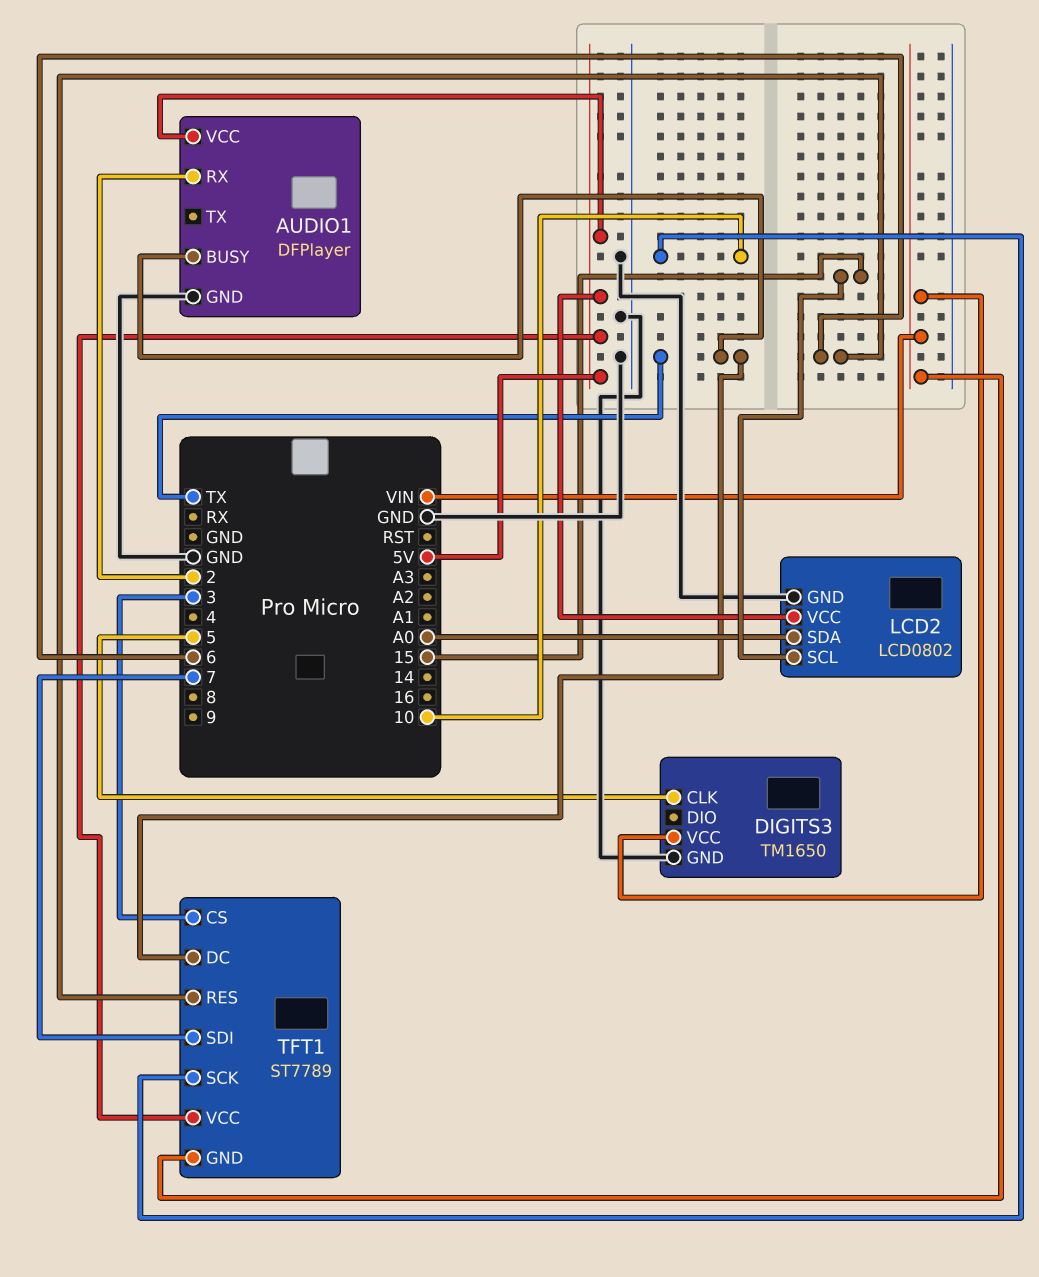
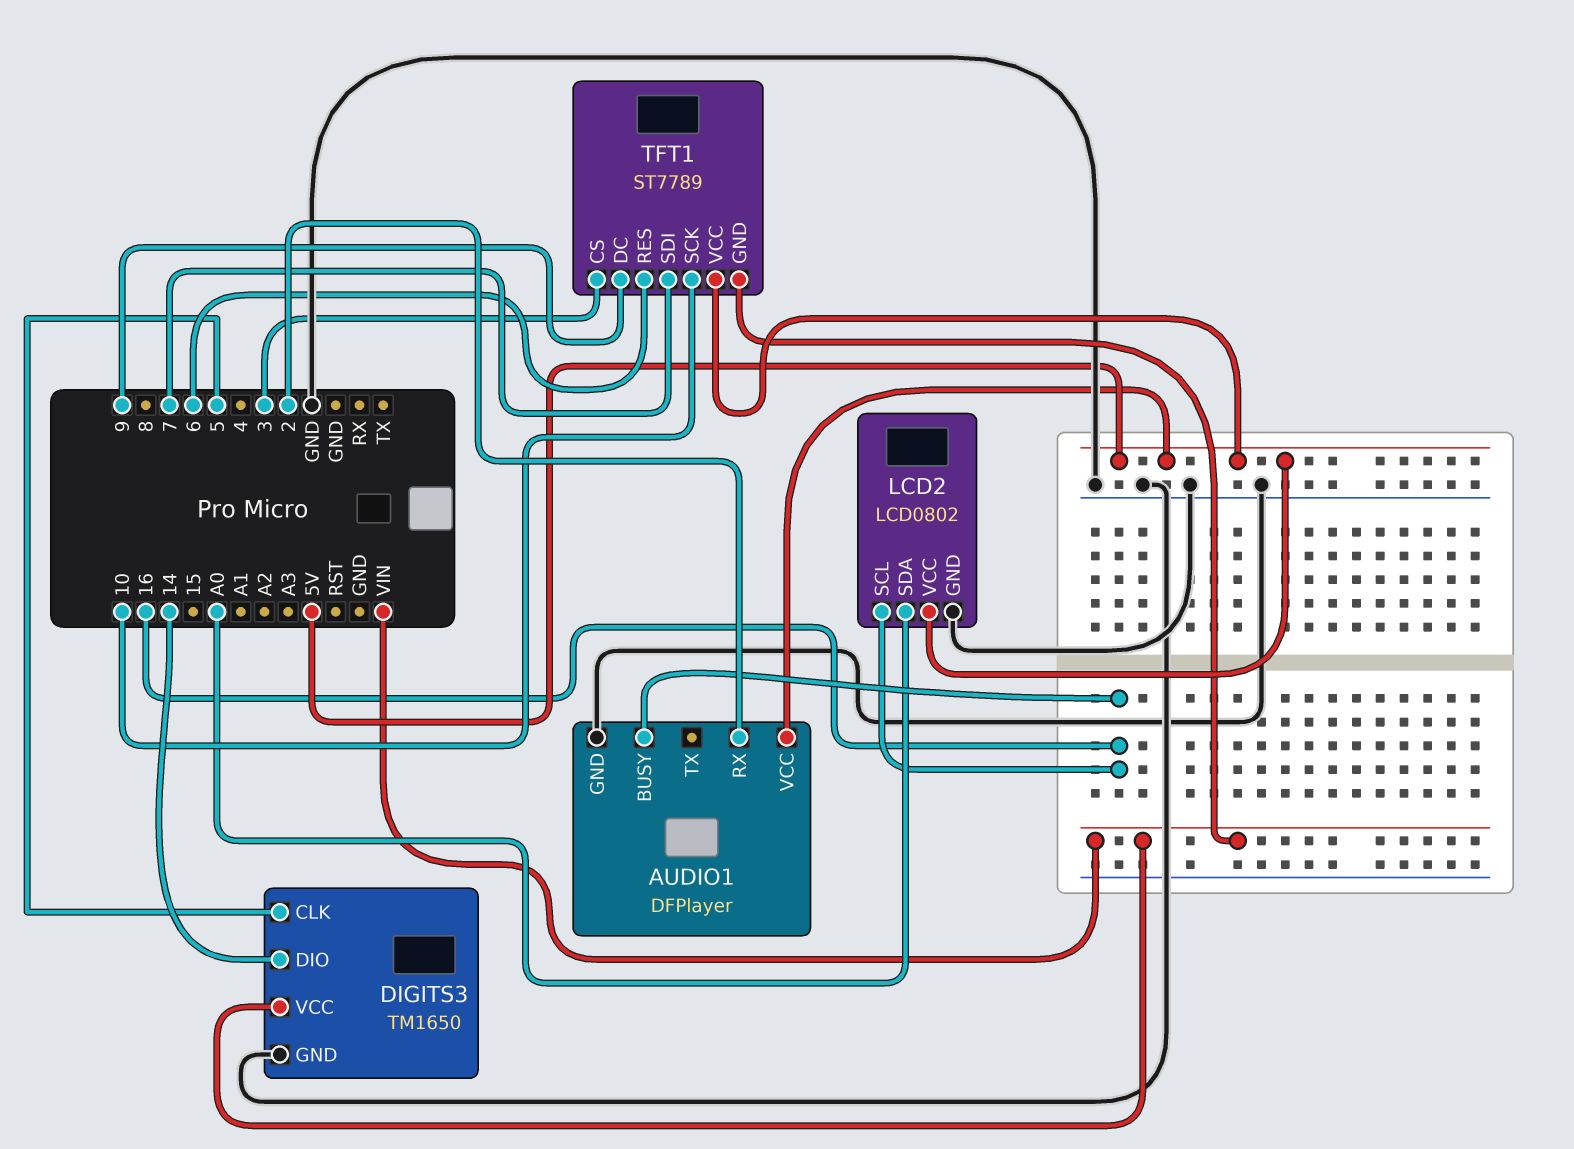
AUDIO1 pin BUSY: TX -> 16
DIGITS3 pin DIO: none -> 14
LCD2 pin SCL: 15 -> 16
TFT1 pin DC: TX -> 9

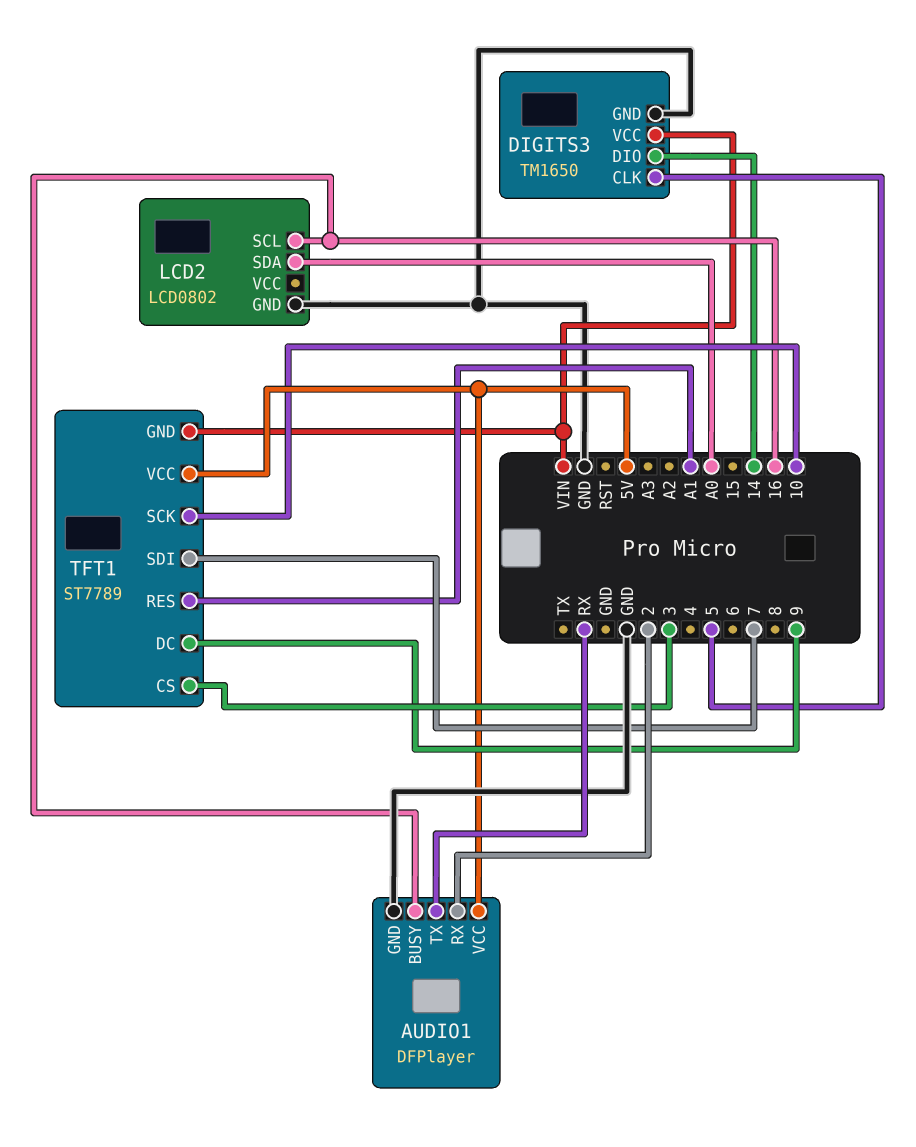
AUDIO1 pin TX: none -> RX
LCD2 pin VCC: 5V -> none
TFT1 pin RES: 6 -> A1

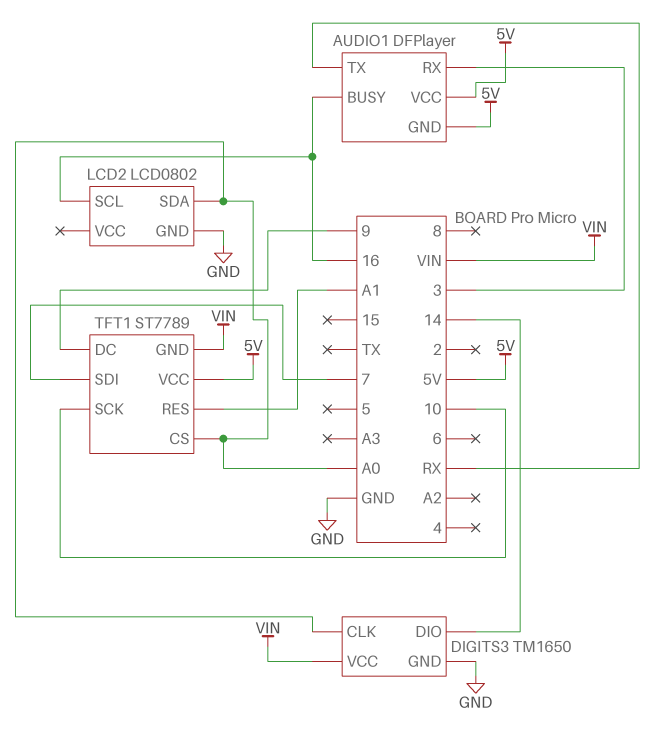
AUDIO1 pin GND: GND -> 5V
AUDIO1 pin RX: 2 -> 3
DIGITS3 pin CLK: 5 -> A0
TFT1 pin CS: 3 -> A0

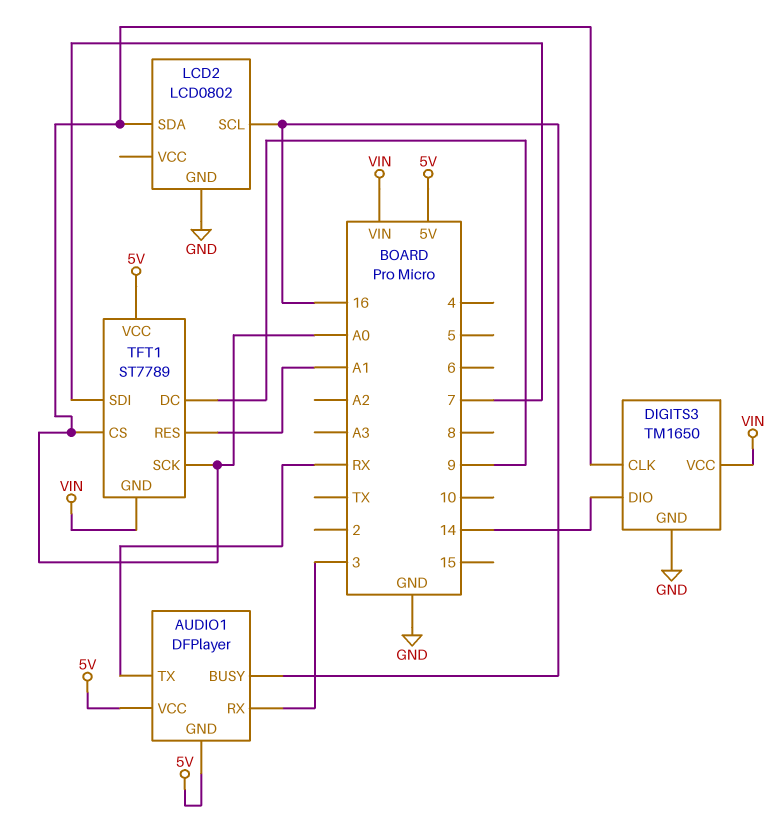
TFT1 pin SCK: 10 -> A0

